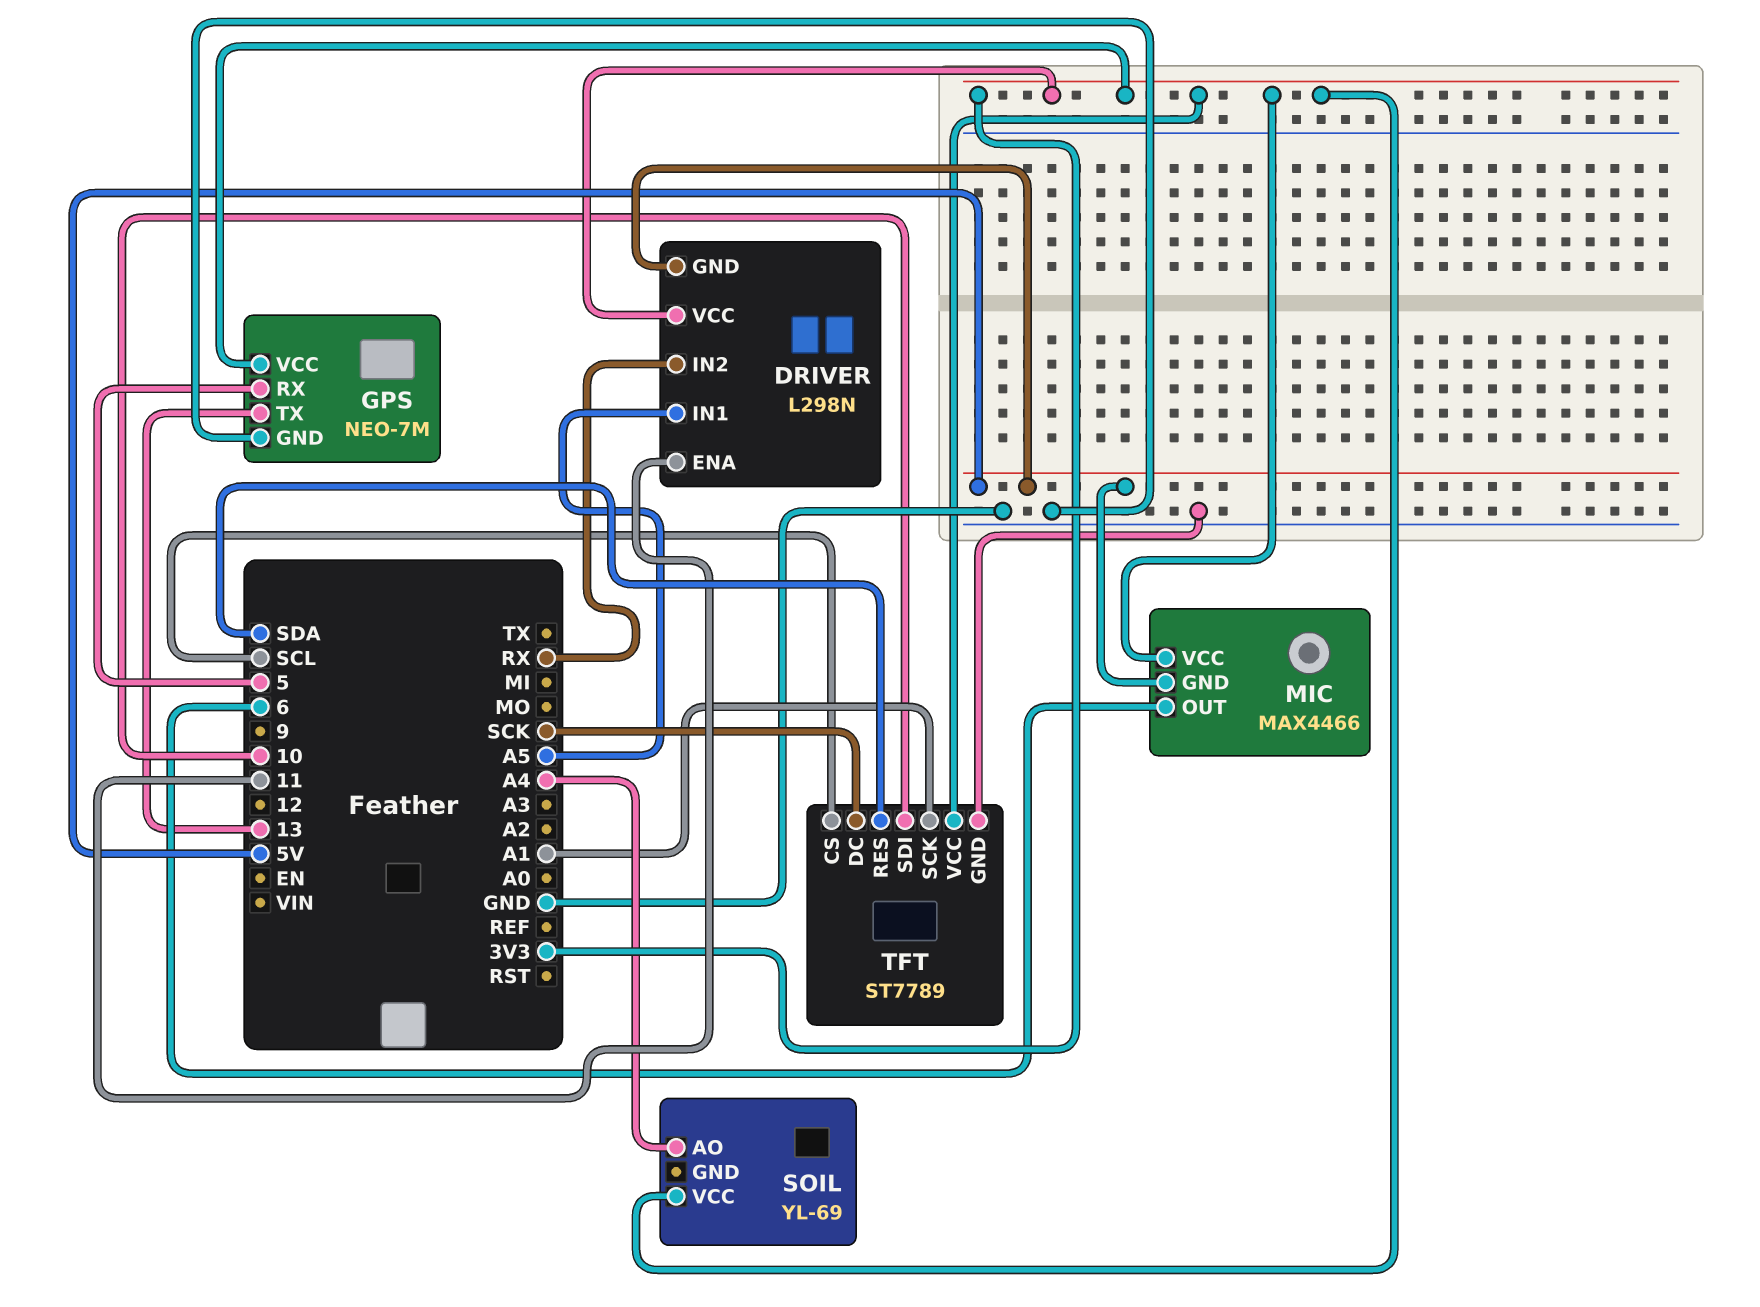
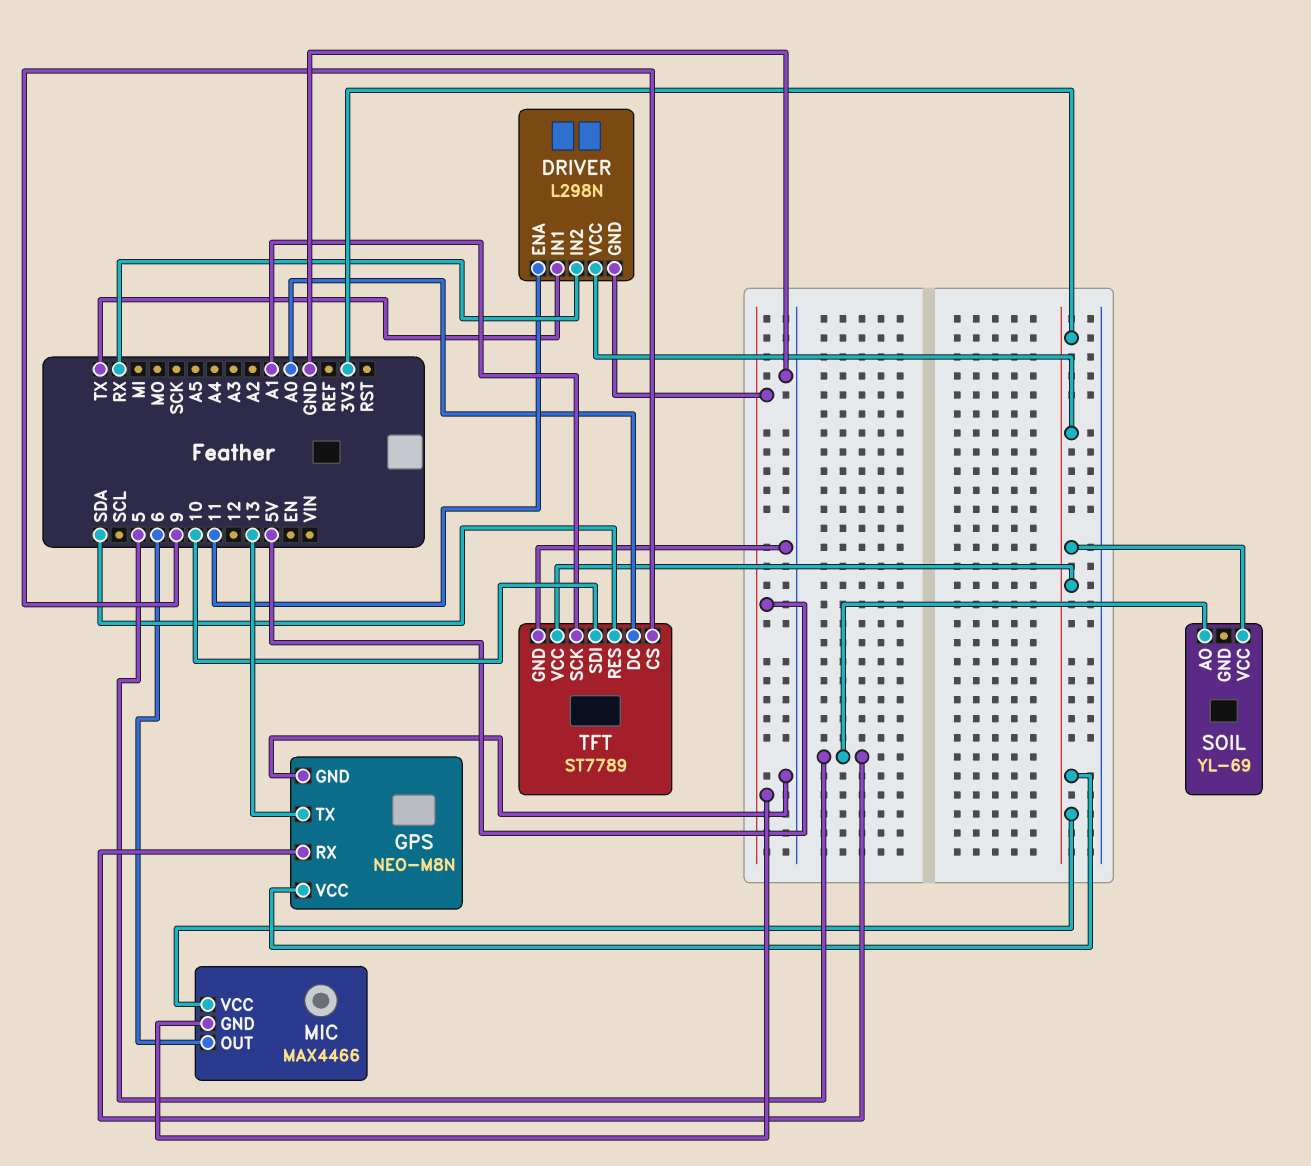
DRIVER pin IN1: A5 -> TX
GPS: NEO-7M -> NEO-M8N
SOIL pin AO: A4 -> 5
TFT pin CS: SCL -> 9
TFT pin DC: SCK -> A0

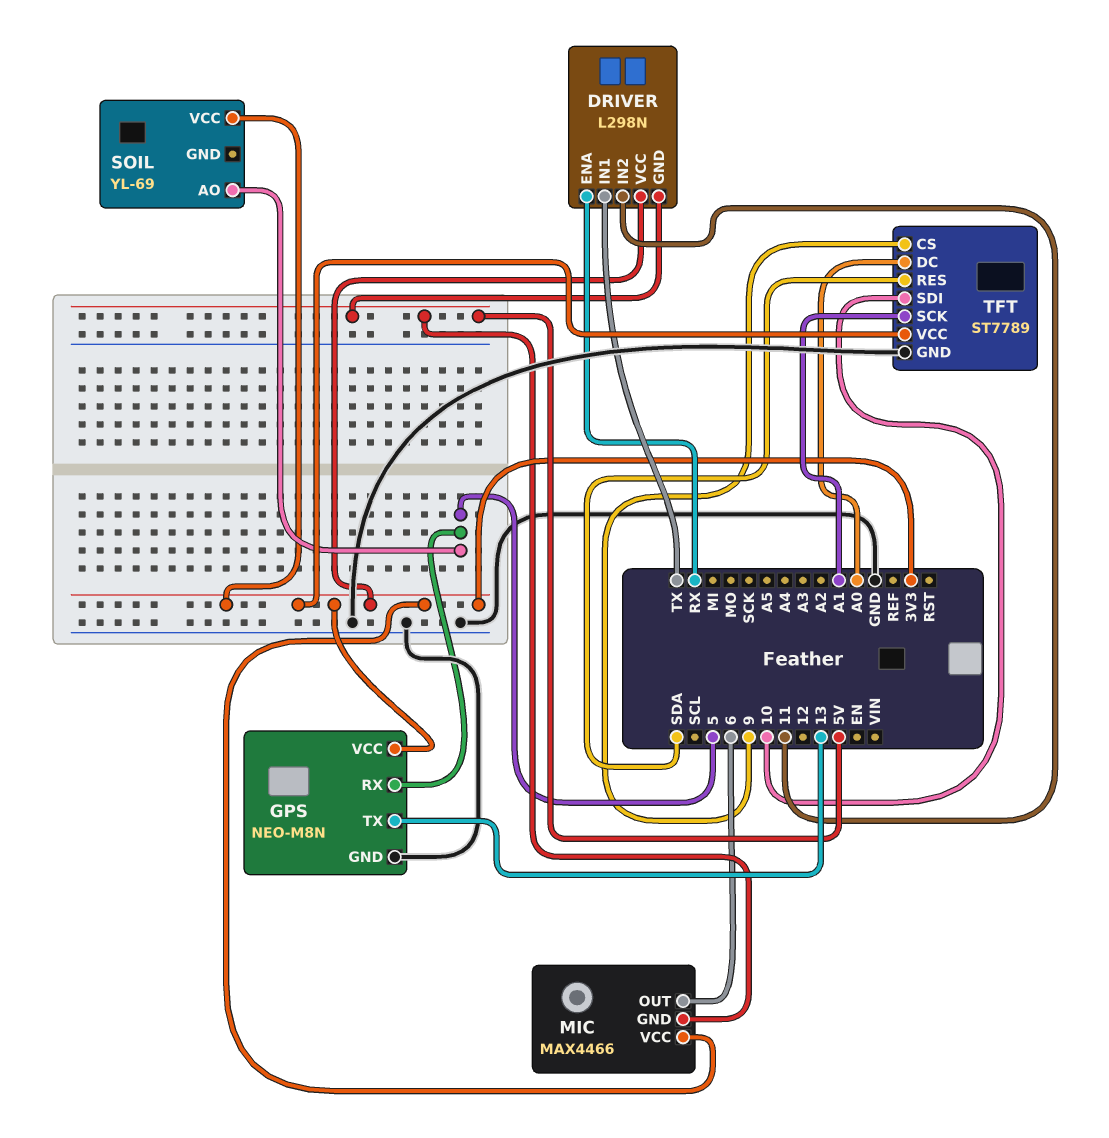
DRIVER pin ENA: 11 -> RX
DRIVER pin IN2: RX -> 11

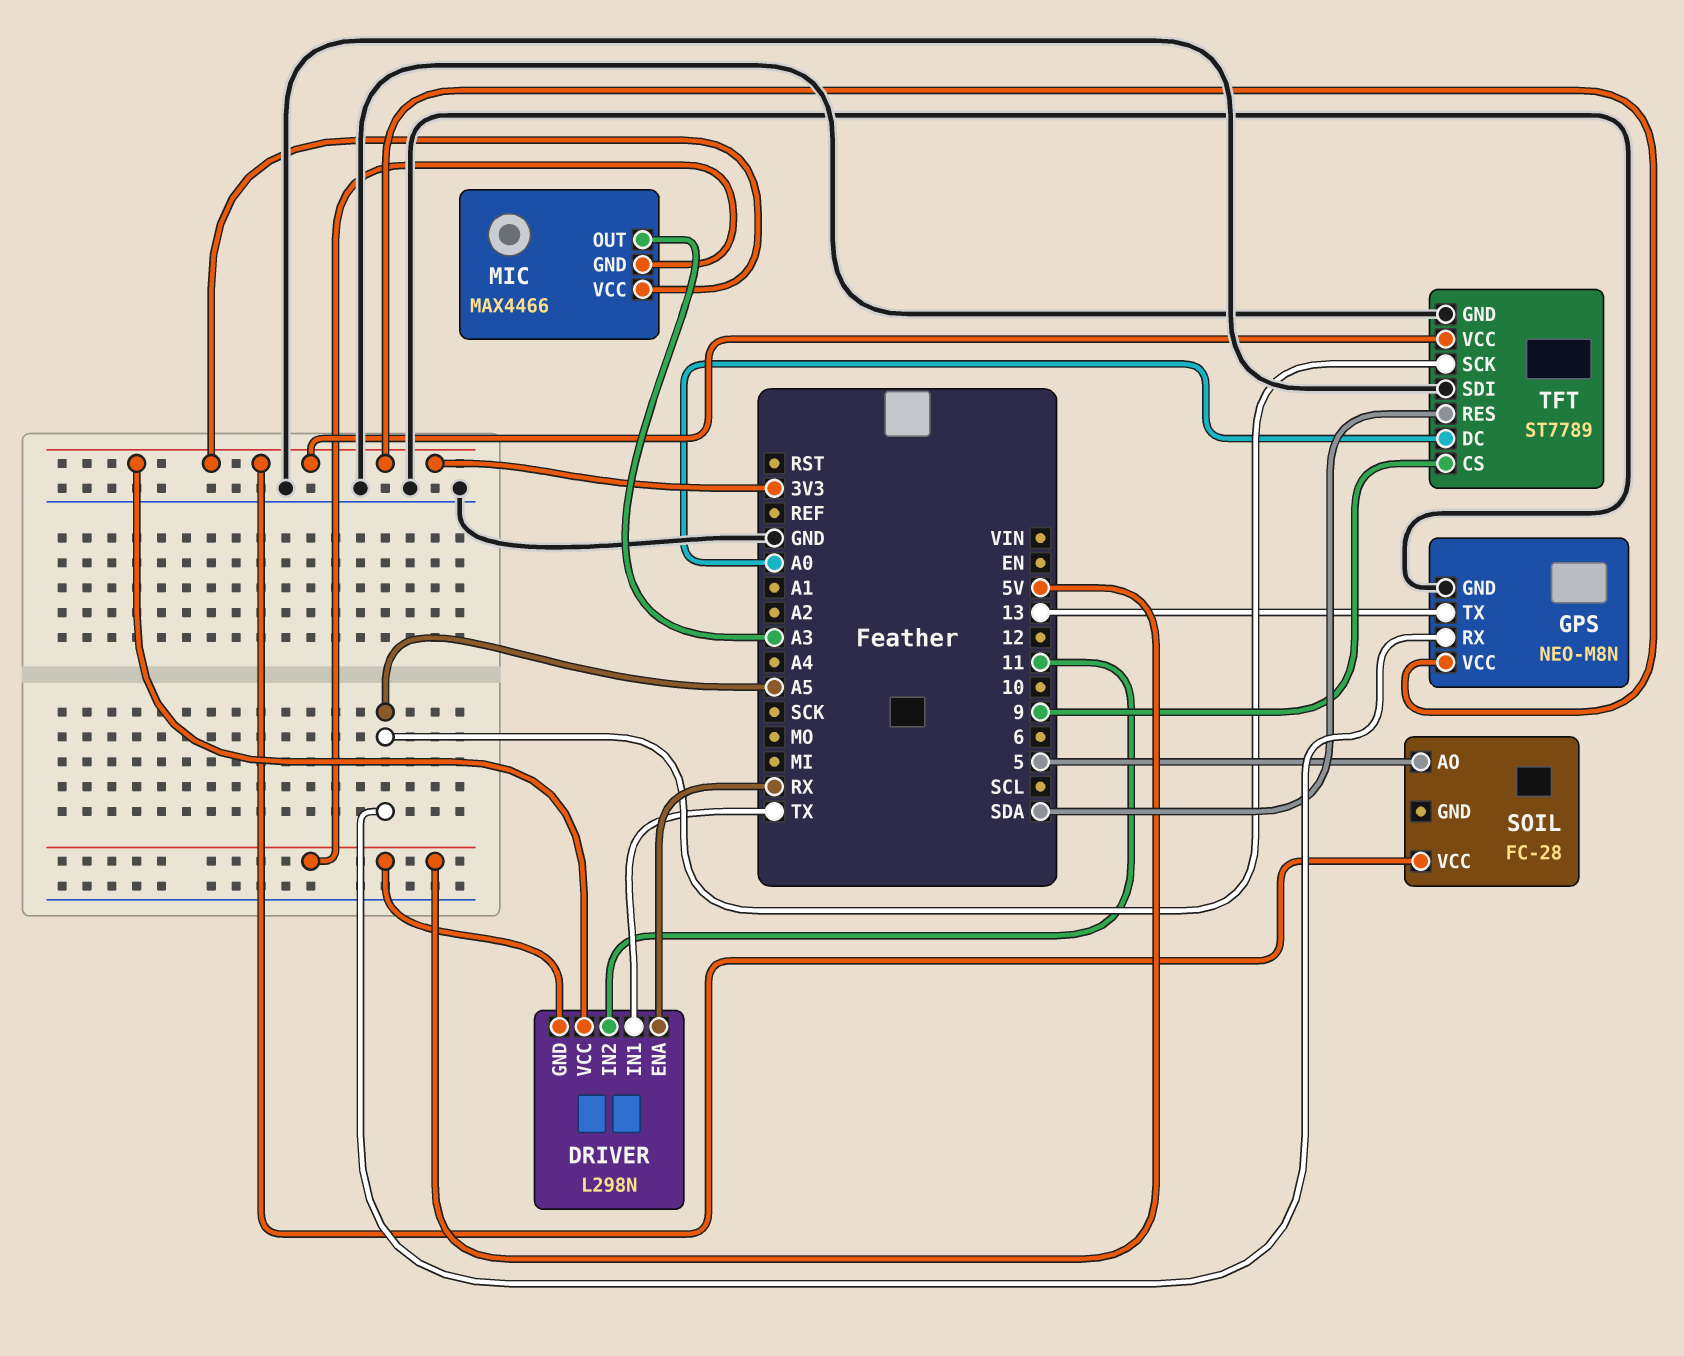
GPS pin RX: 5 -> A5
MIC pin OUT: 6 -> A3
SOIL: YL-69 -> FC-28
TFT pin SCK: A1 -> A5
TFT pin SDI: 10 -> GND

